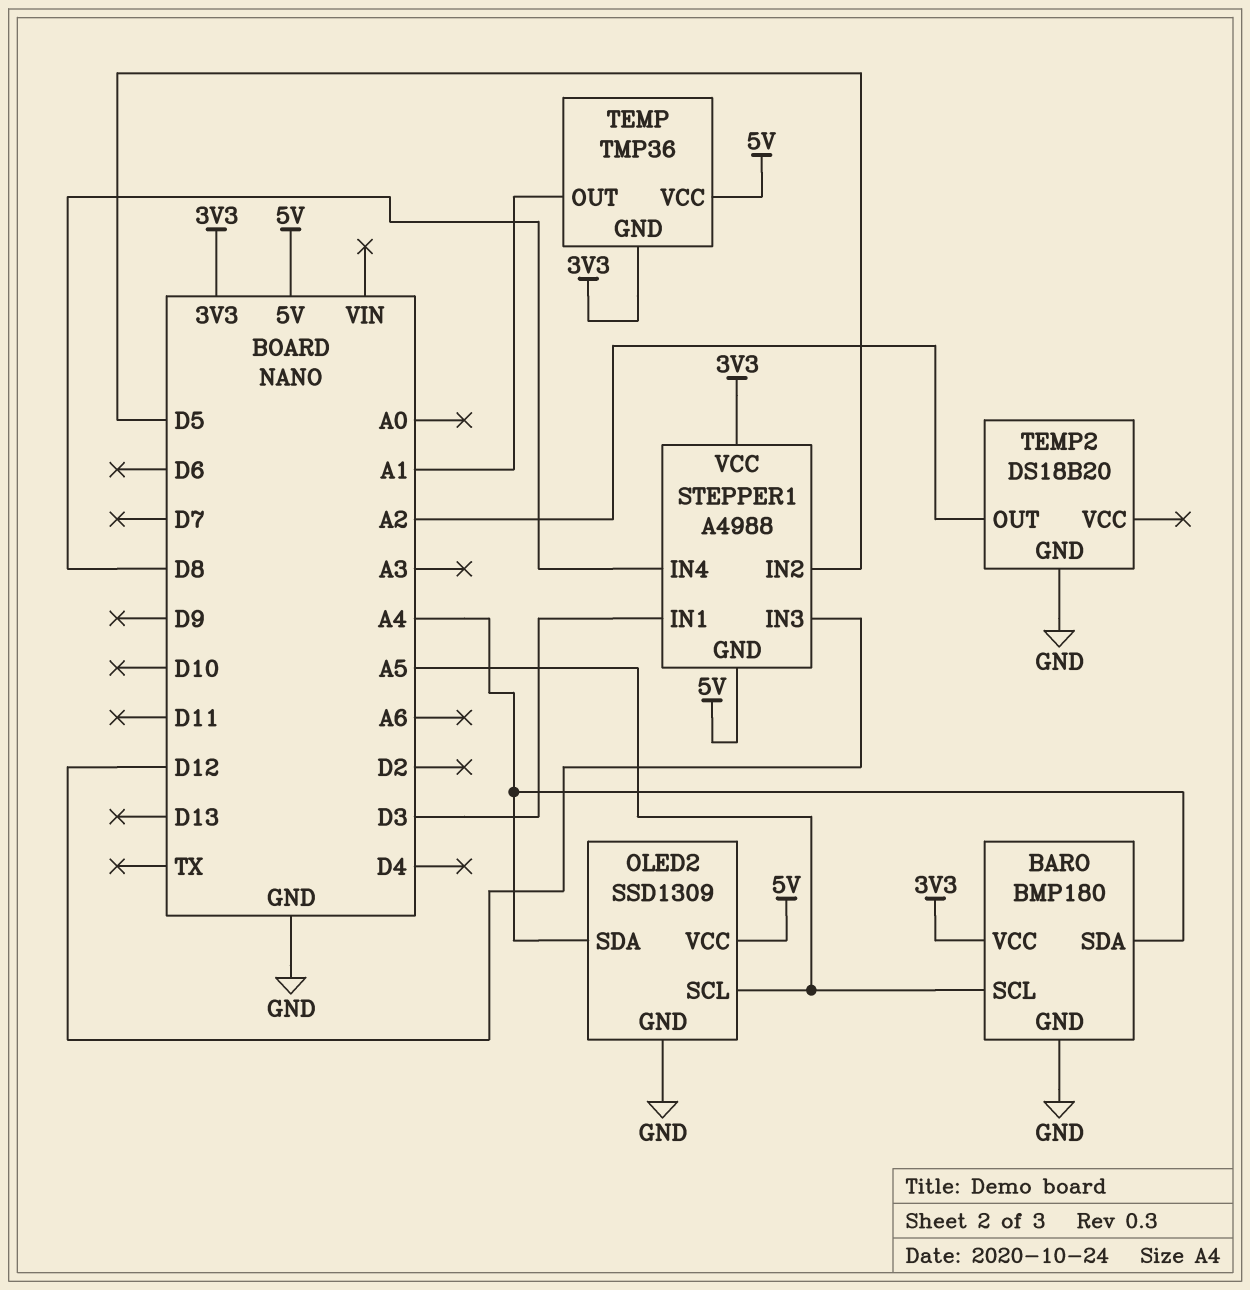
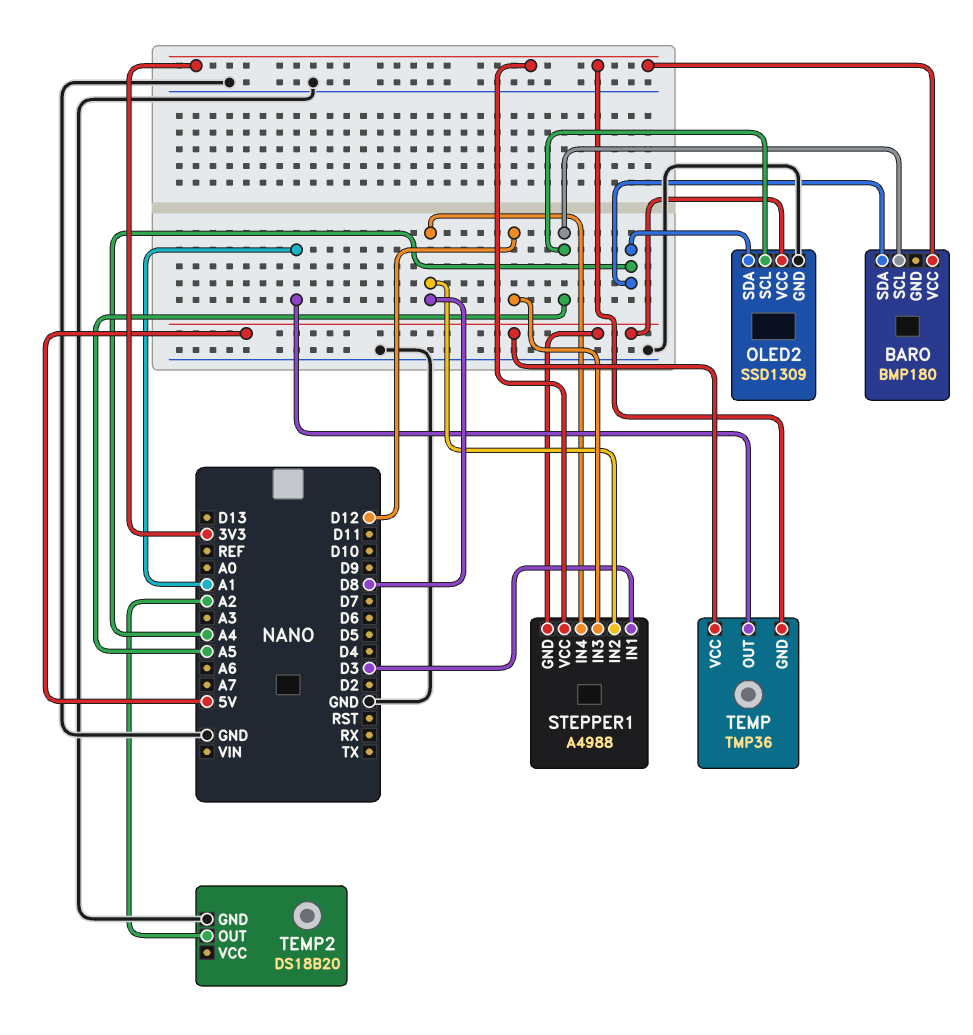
BARO pin GND: GND -> none
STEPPER1 pin IN2: D5 -> D8

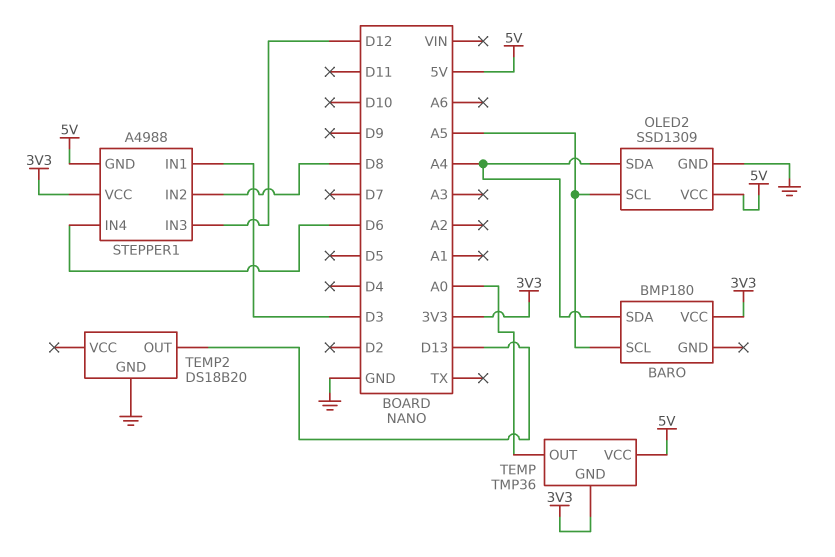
STEPPER1 pin IN4: D8 -> D6
TEMP pin OUT: A1 -> A0
TEMP2 pin OUT: A2 -> D13

